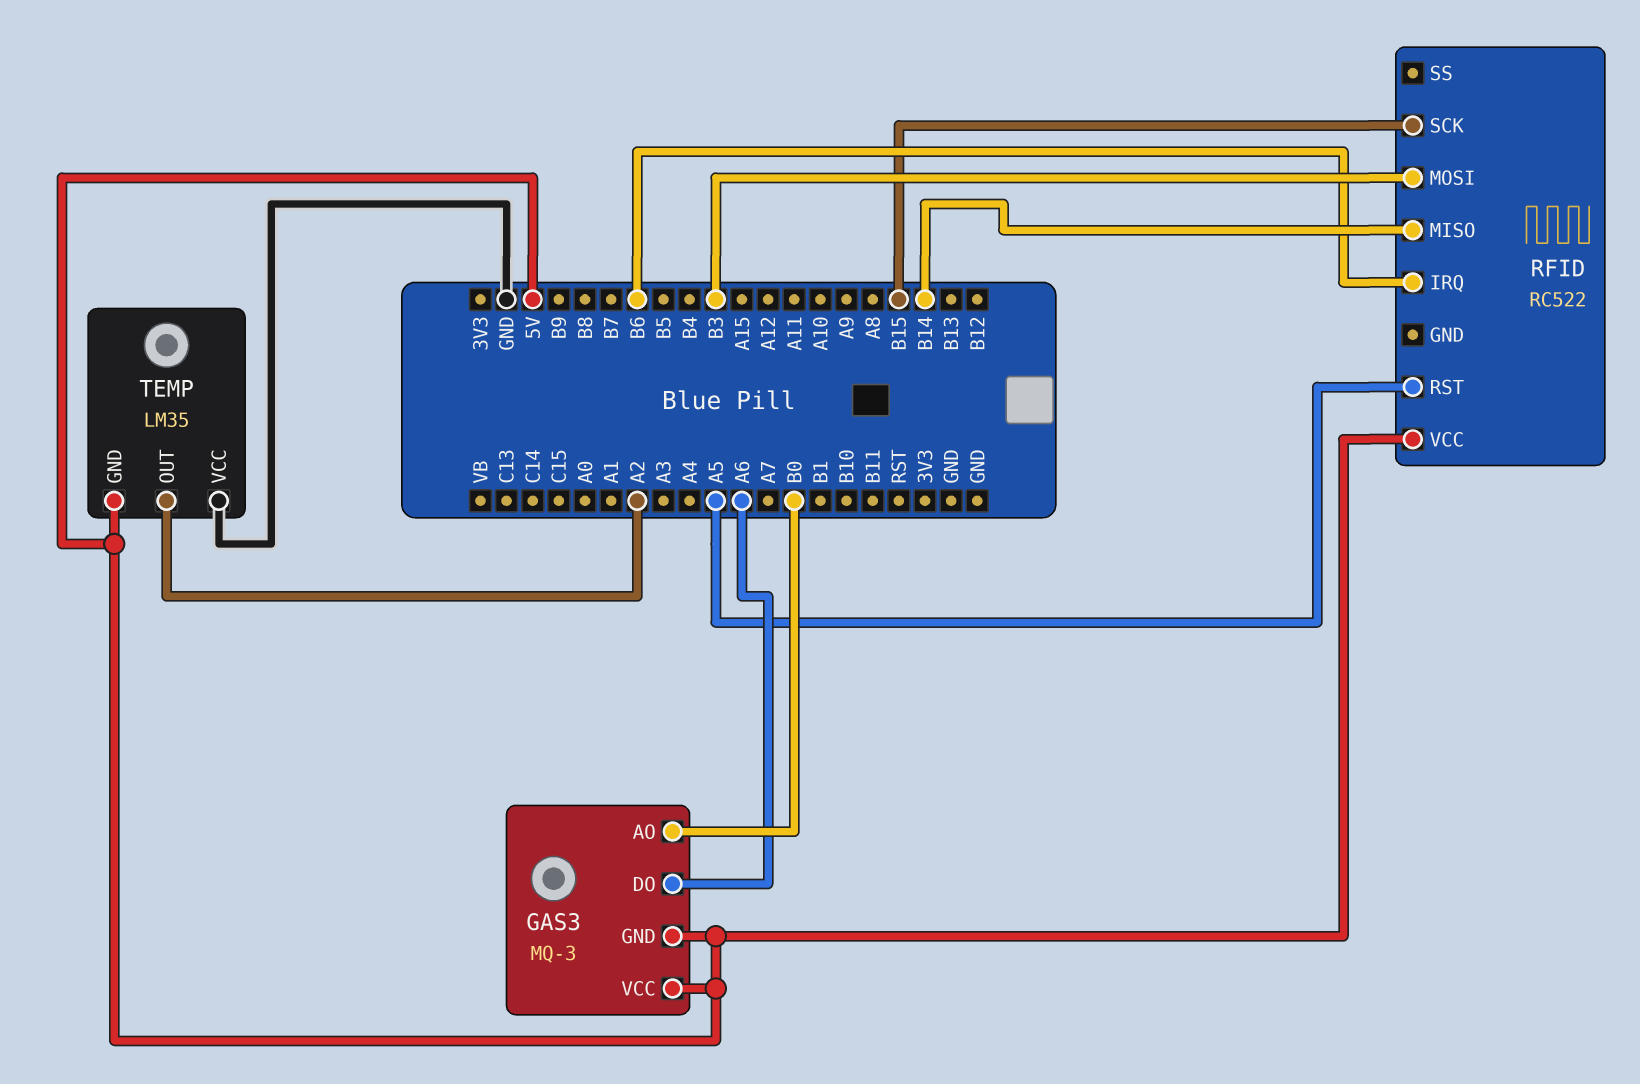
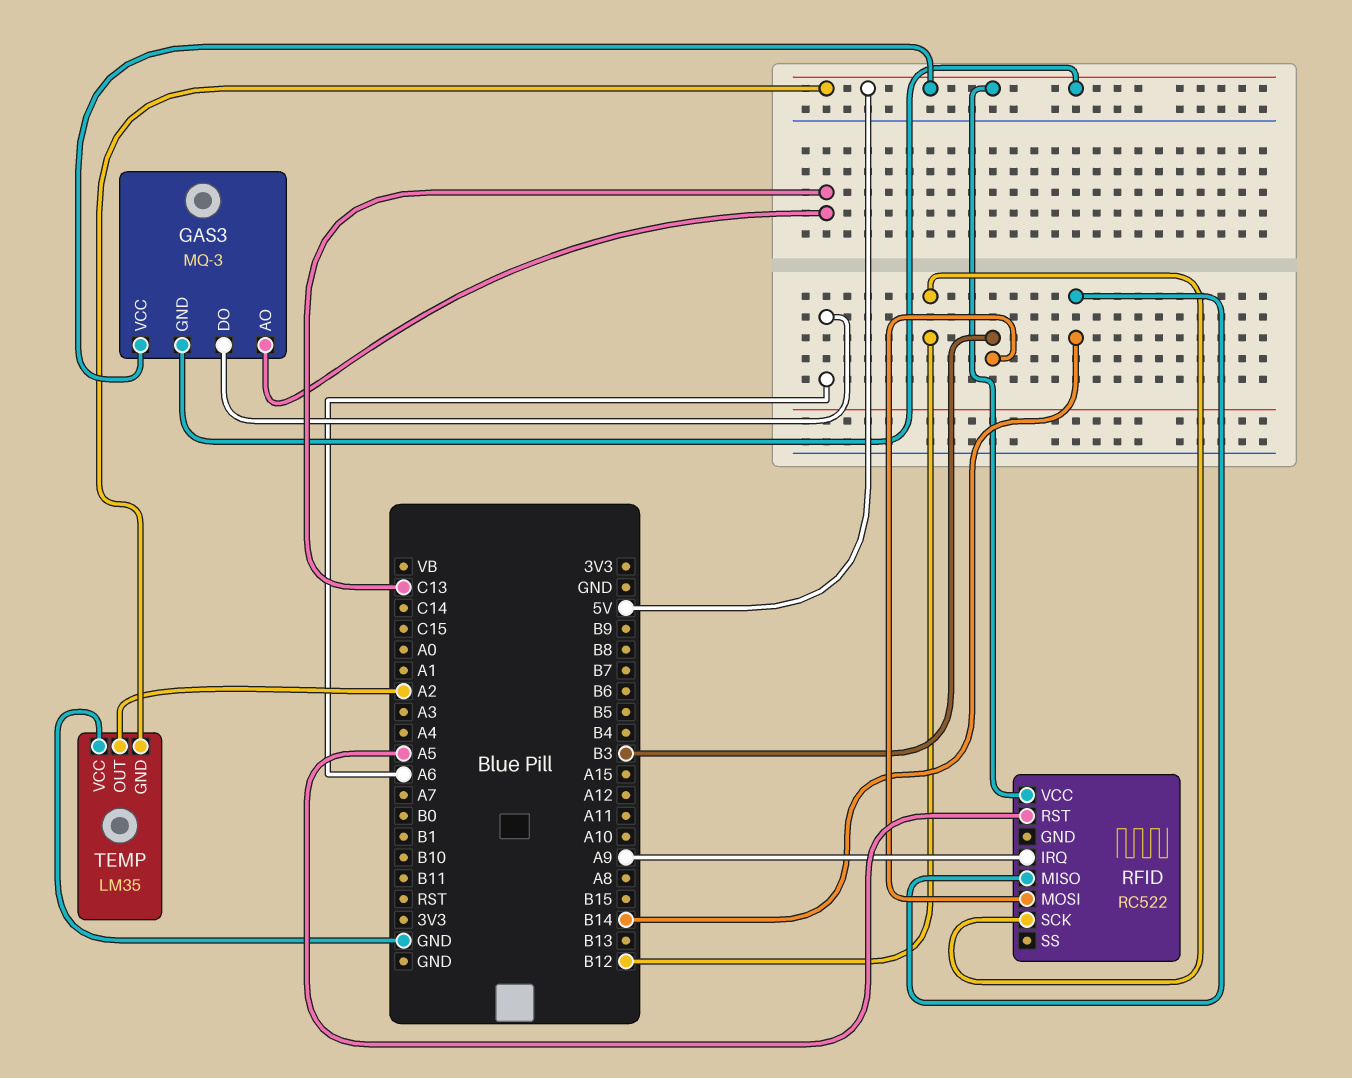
GAS3 pin AO: B0 -> C13
RFID pin IRQ: B6 -> A9
RFID pin SCK: B15 -> B12

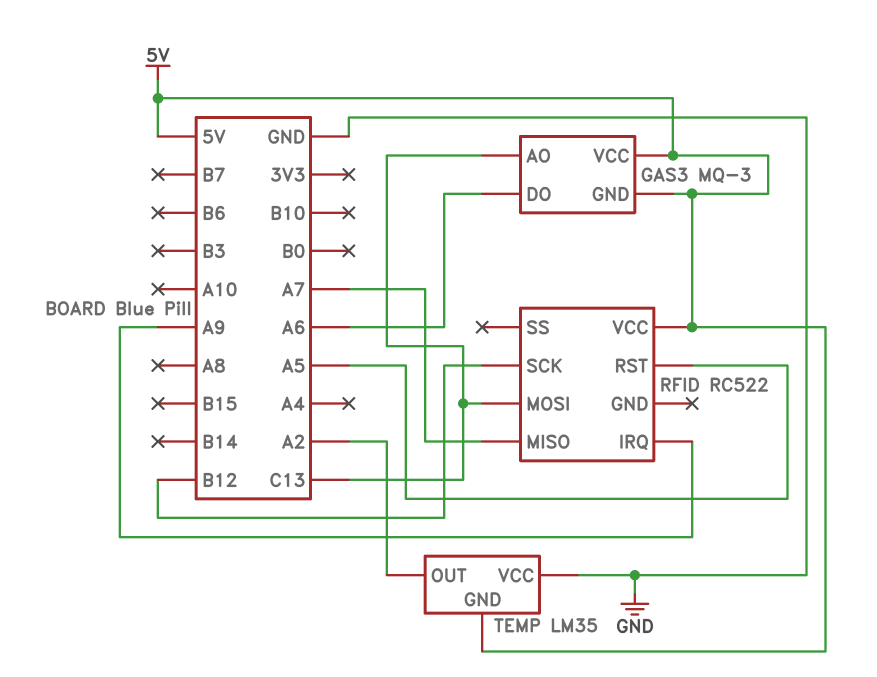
RFID pin MISO: B14 -> A7
RFID pin MOSI: B3 -> C13

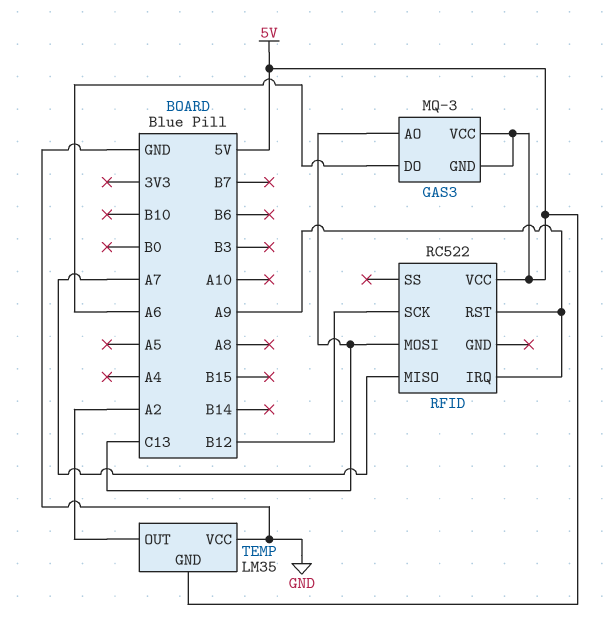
RFID pin RST: A5 -> A9

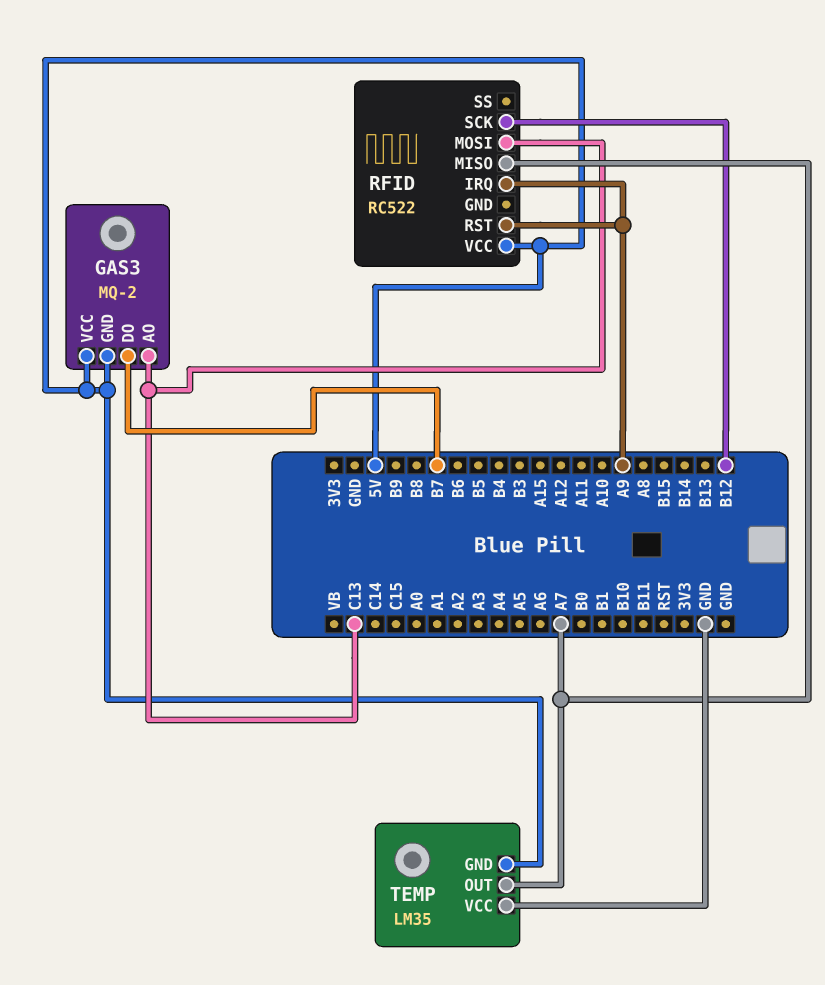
GAS3: MQ-3 -> MQ-2
GAS3 pin DO: A6 -> B7
TEMP pin OUT: A2 -> A7

